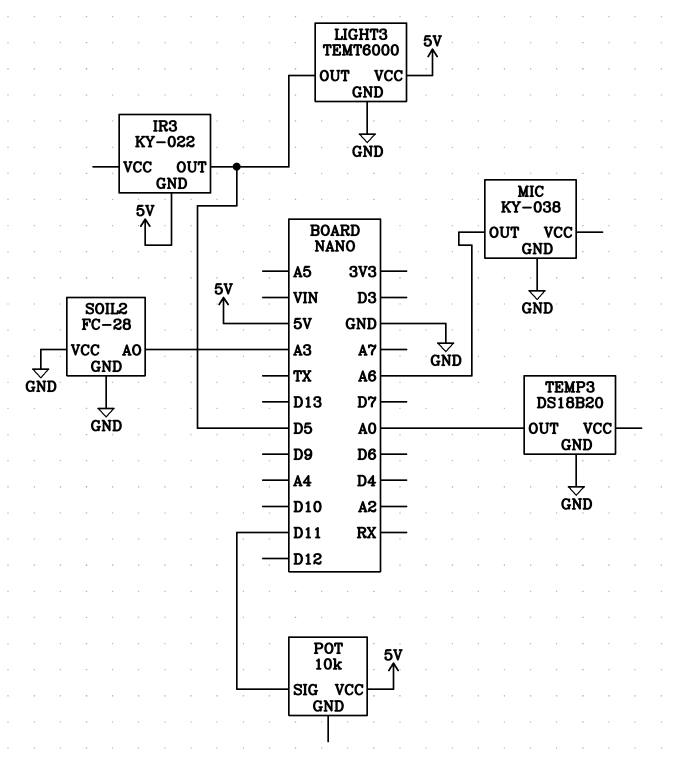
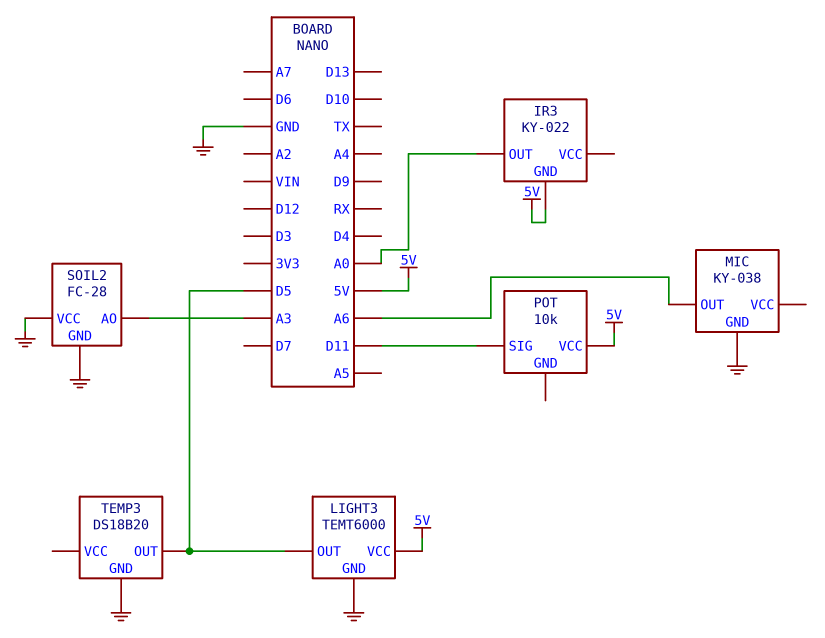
IR3 pin OUT: D5 -> A0
TEMP3 pin OUT: A0 -> D5

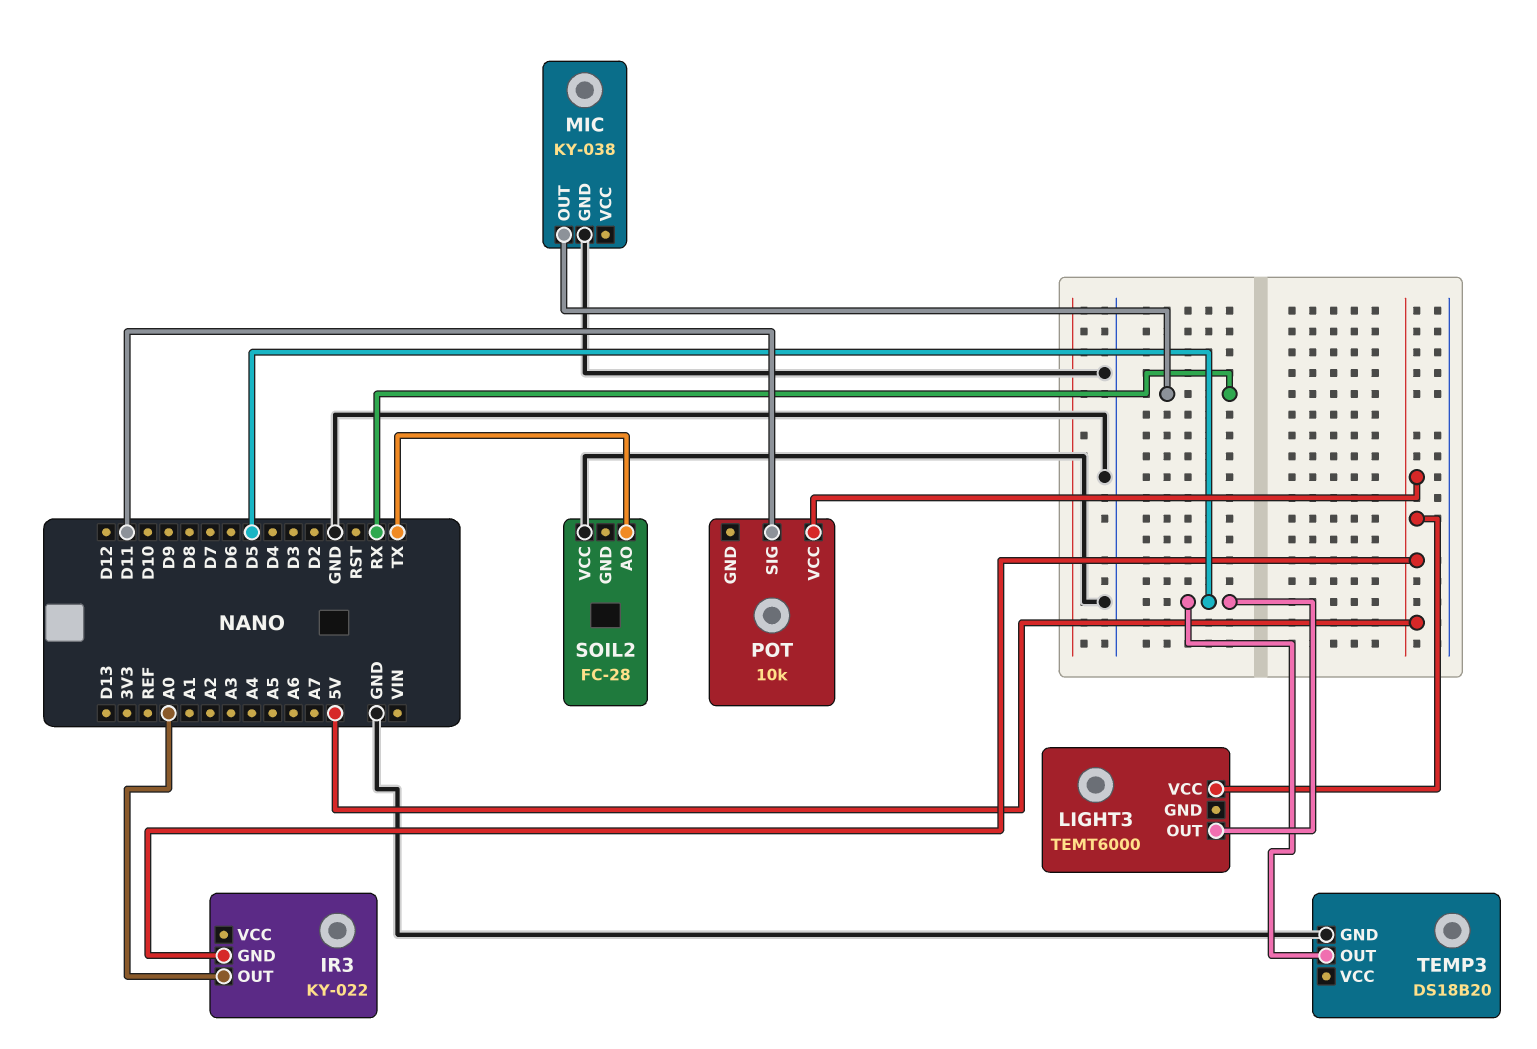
LIGHT3 pin GND: GND -> none
MIC pin OUT: A6 -> RX
SOIL2 pin AO: A3 -> TX
SOIL2 pin GND: GND -> none

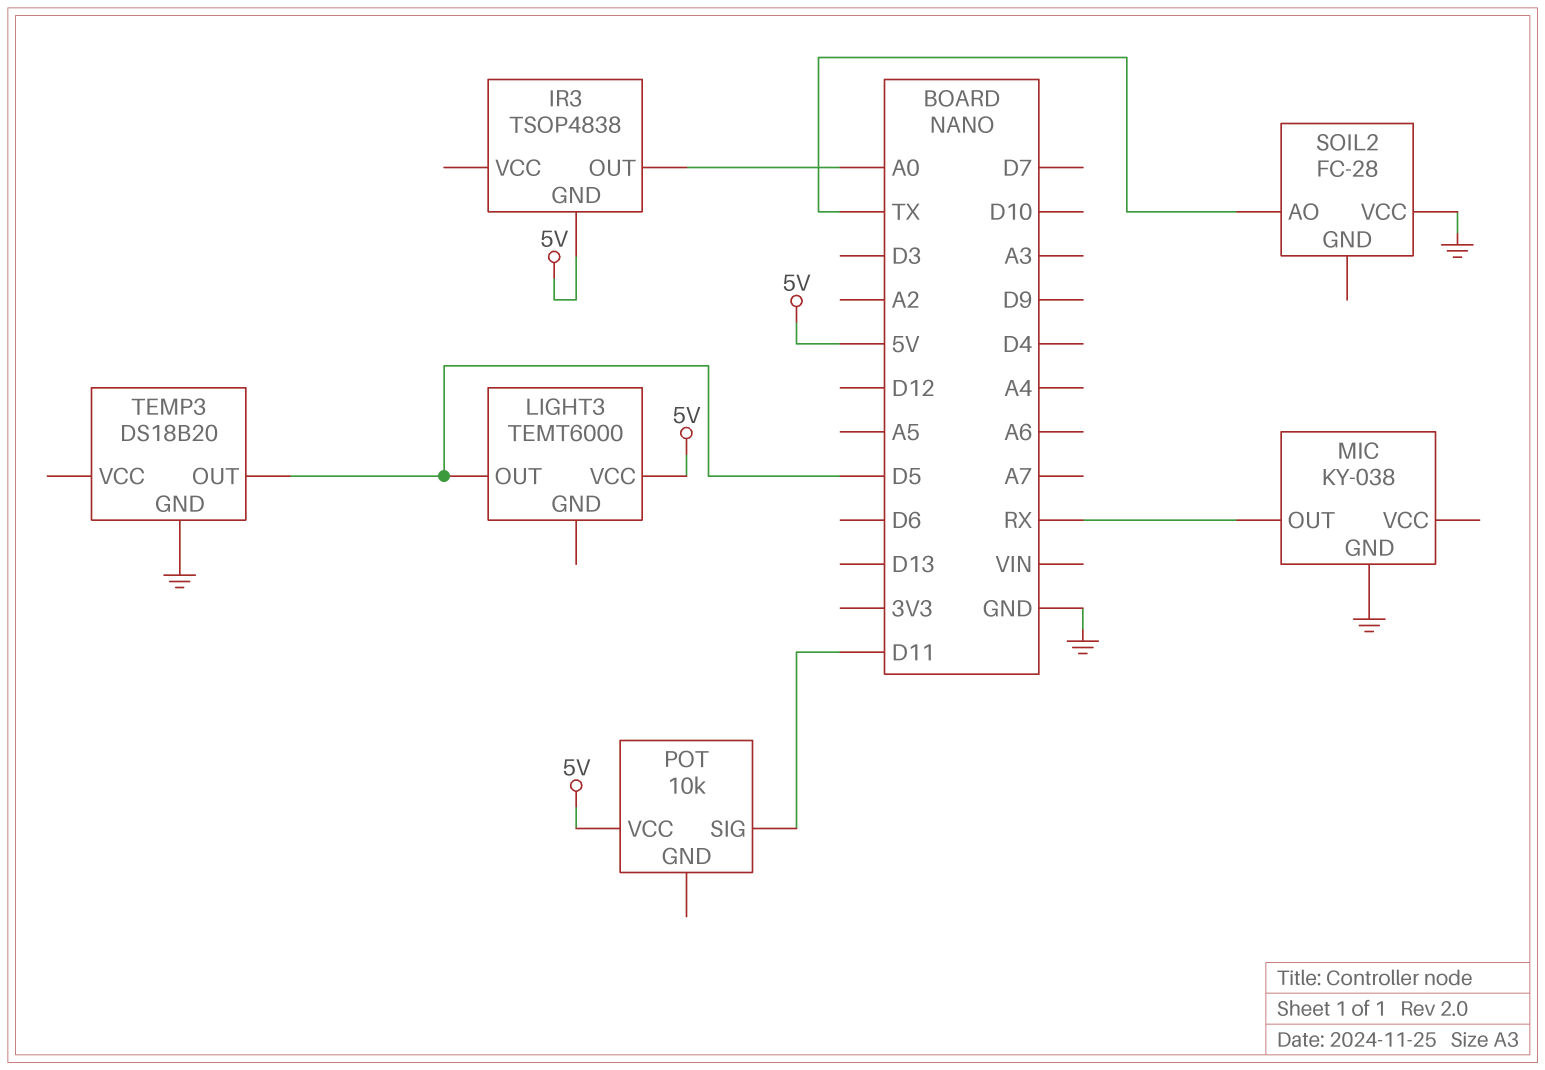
IR3: KY-022 -> TSOP4838

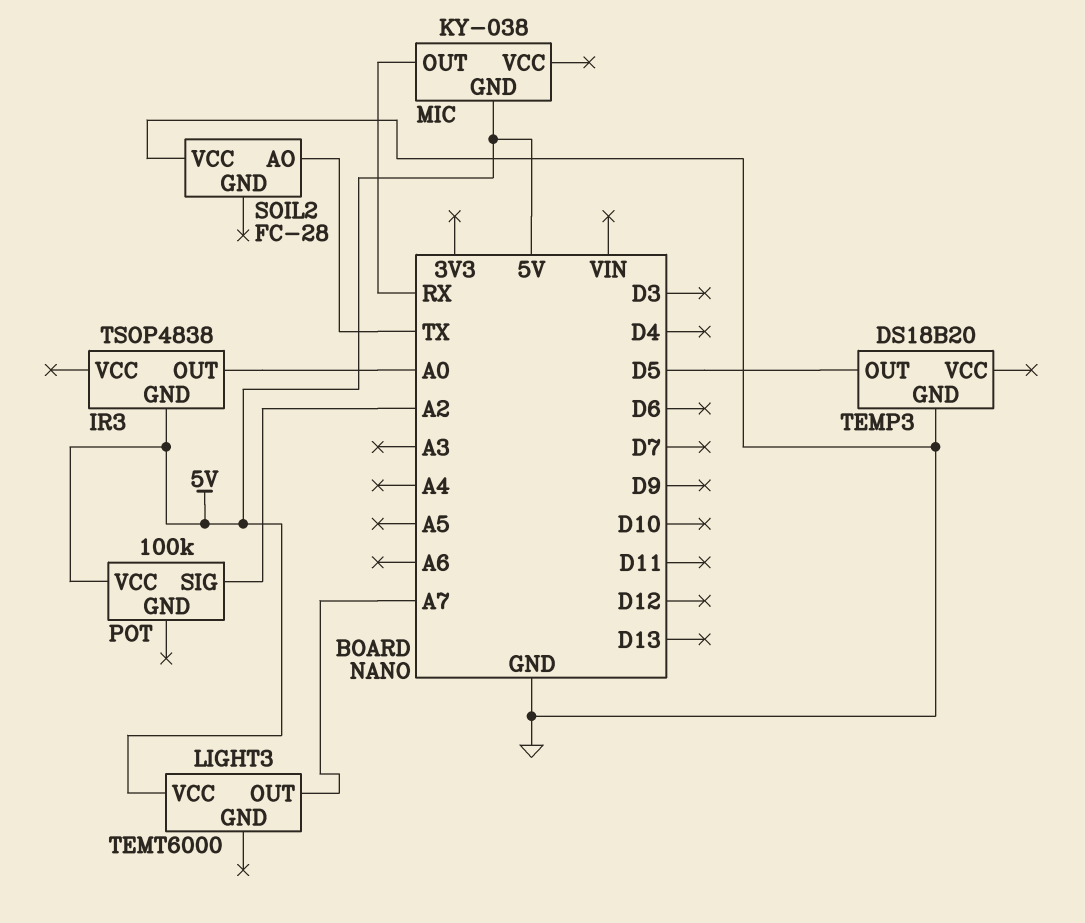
LIGHT3 pin OUT: D5 -> A7
MIC pin GND: GND -> 5V
POT: 10k -> 100k
POT pin SIG: D11 -> A2

